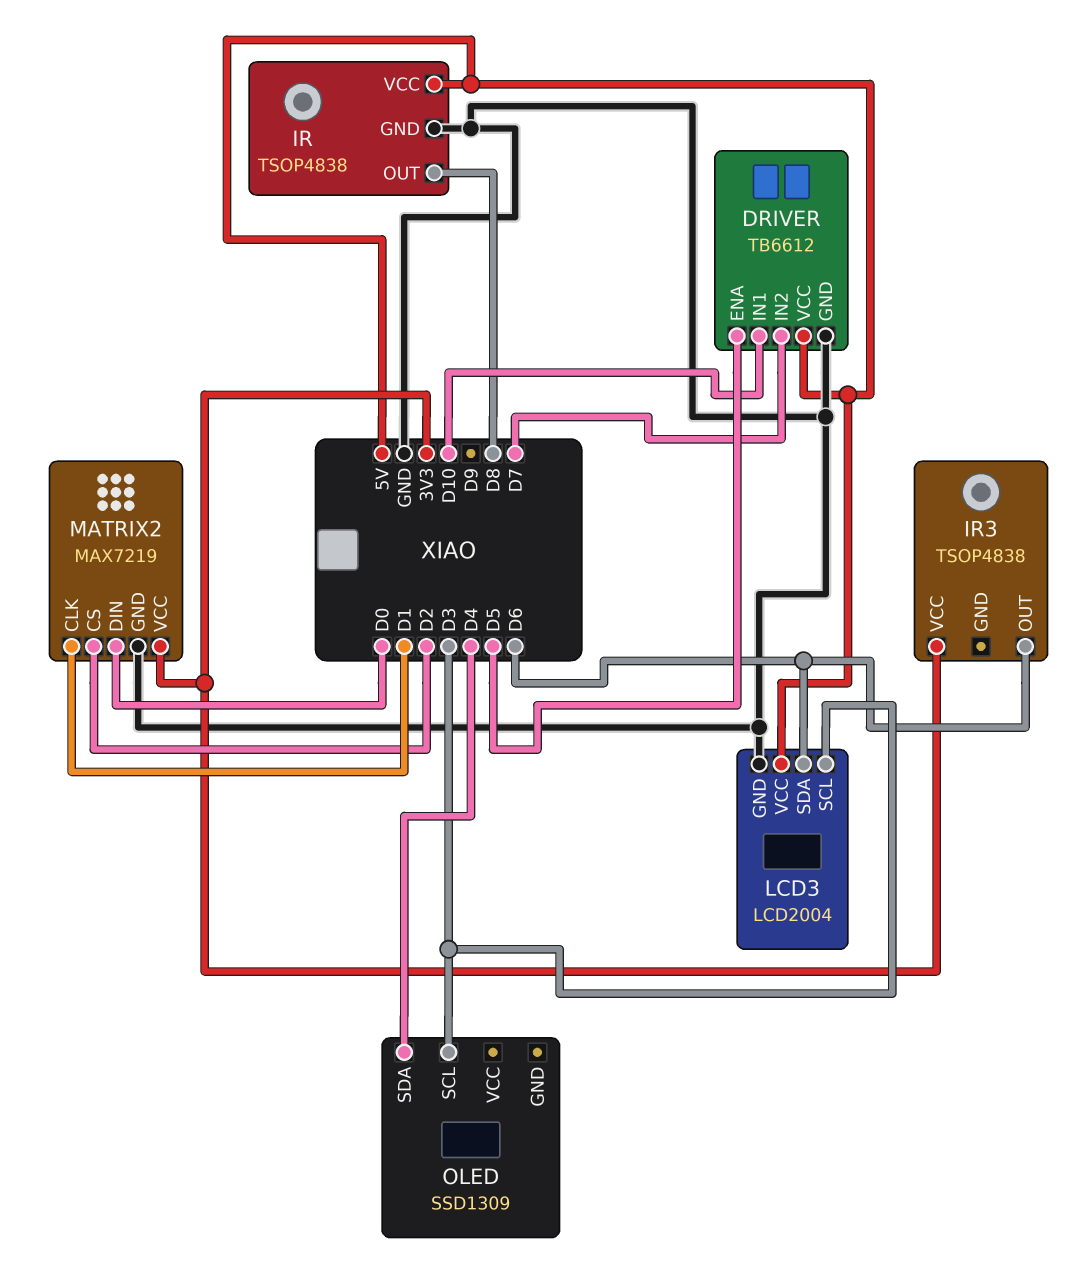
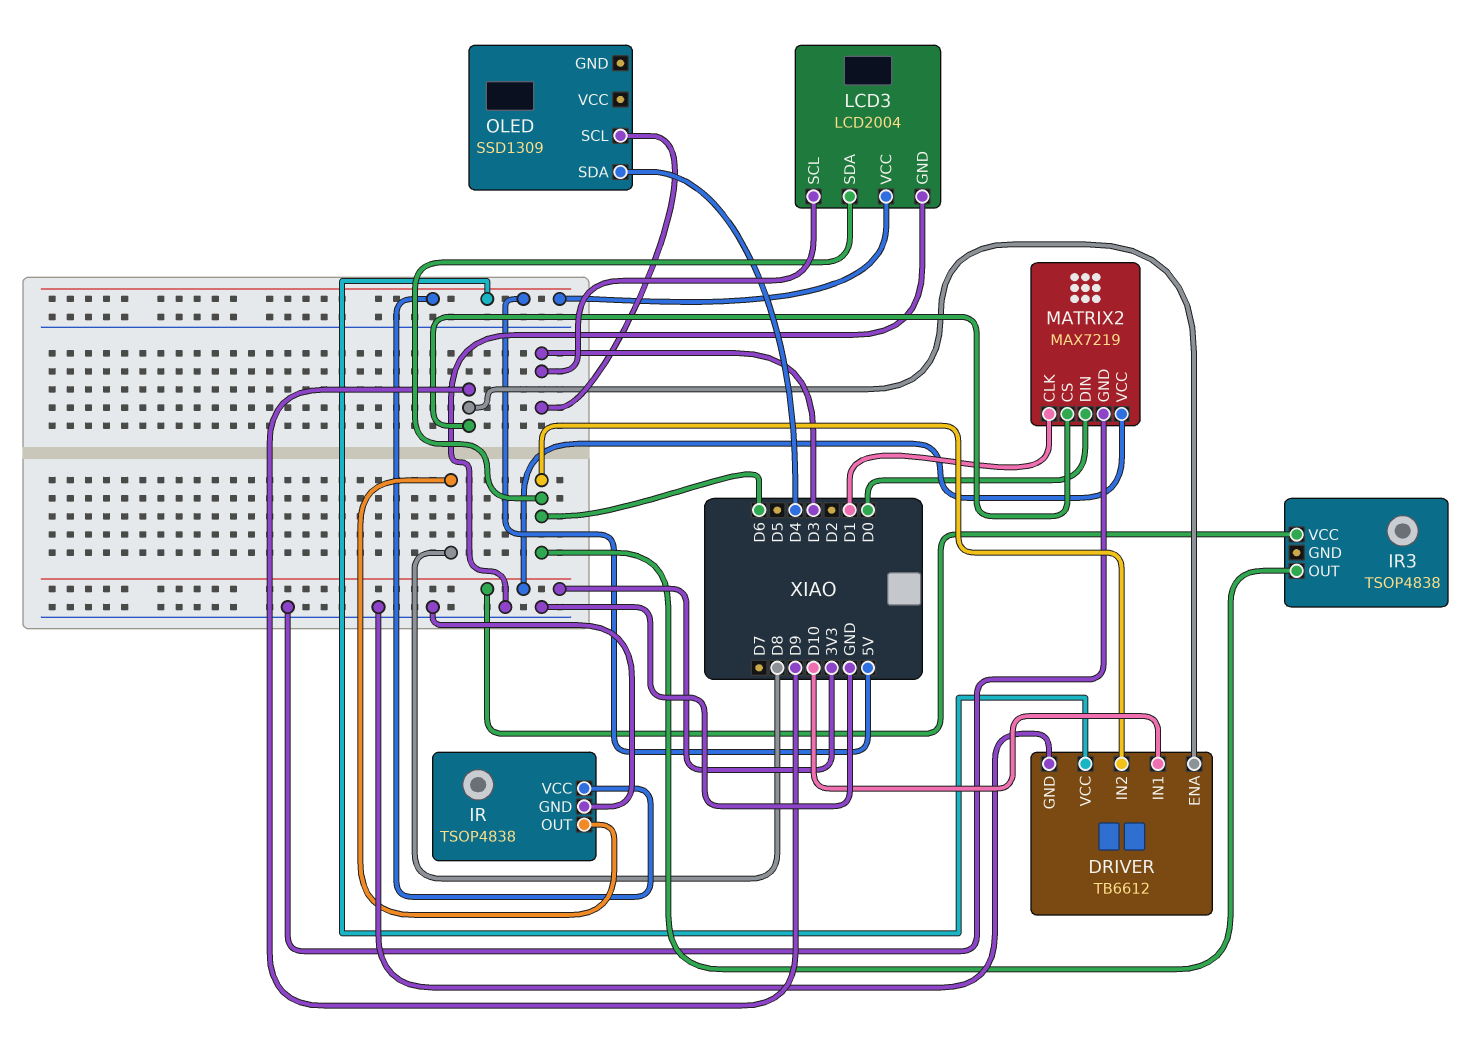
DRIVER pin ENA: D5 -> D9
DRIVER pin IN2: D7 -> D6
MATRIX2 pin CS: D2 -> D9

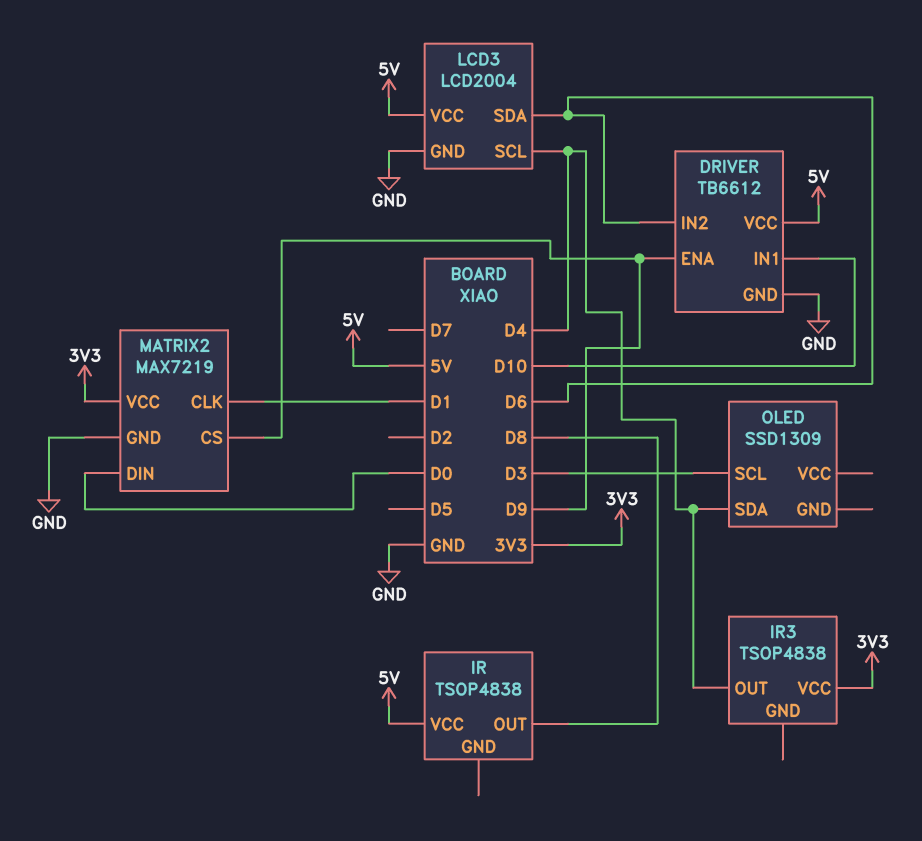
IR pin GND: GND -> none
IR3 pin OUT: D6 -> D4
LCD3 pin SCL: D3 -> D4

